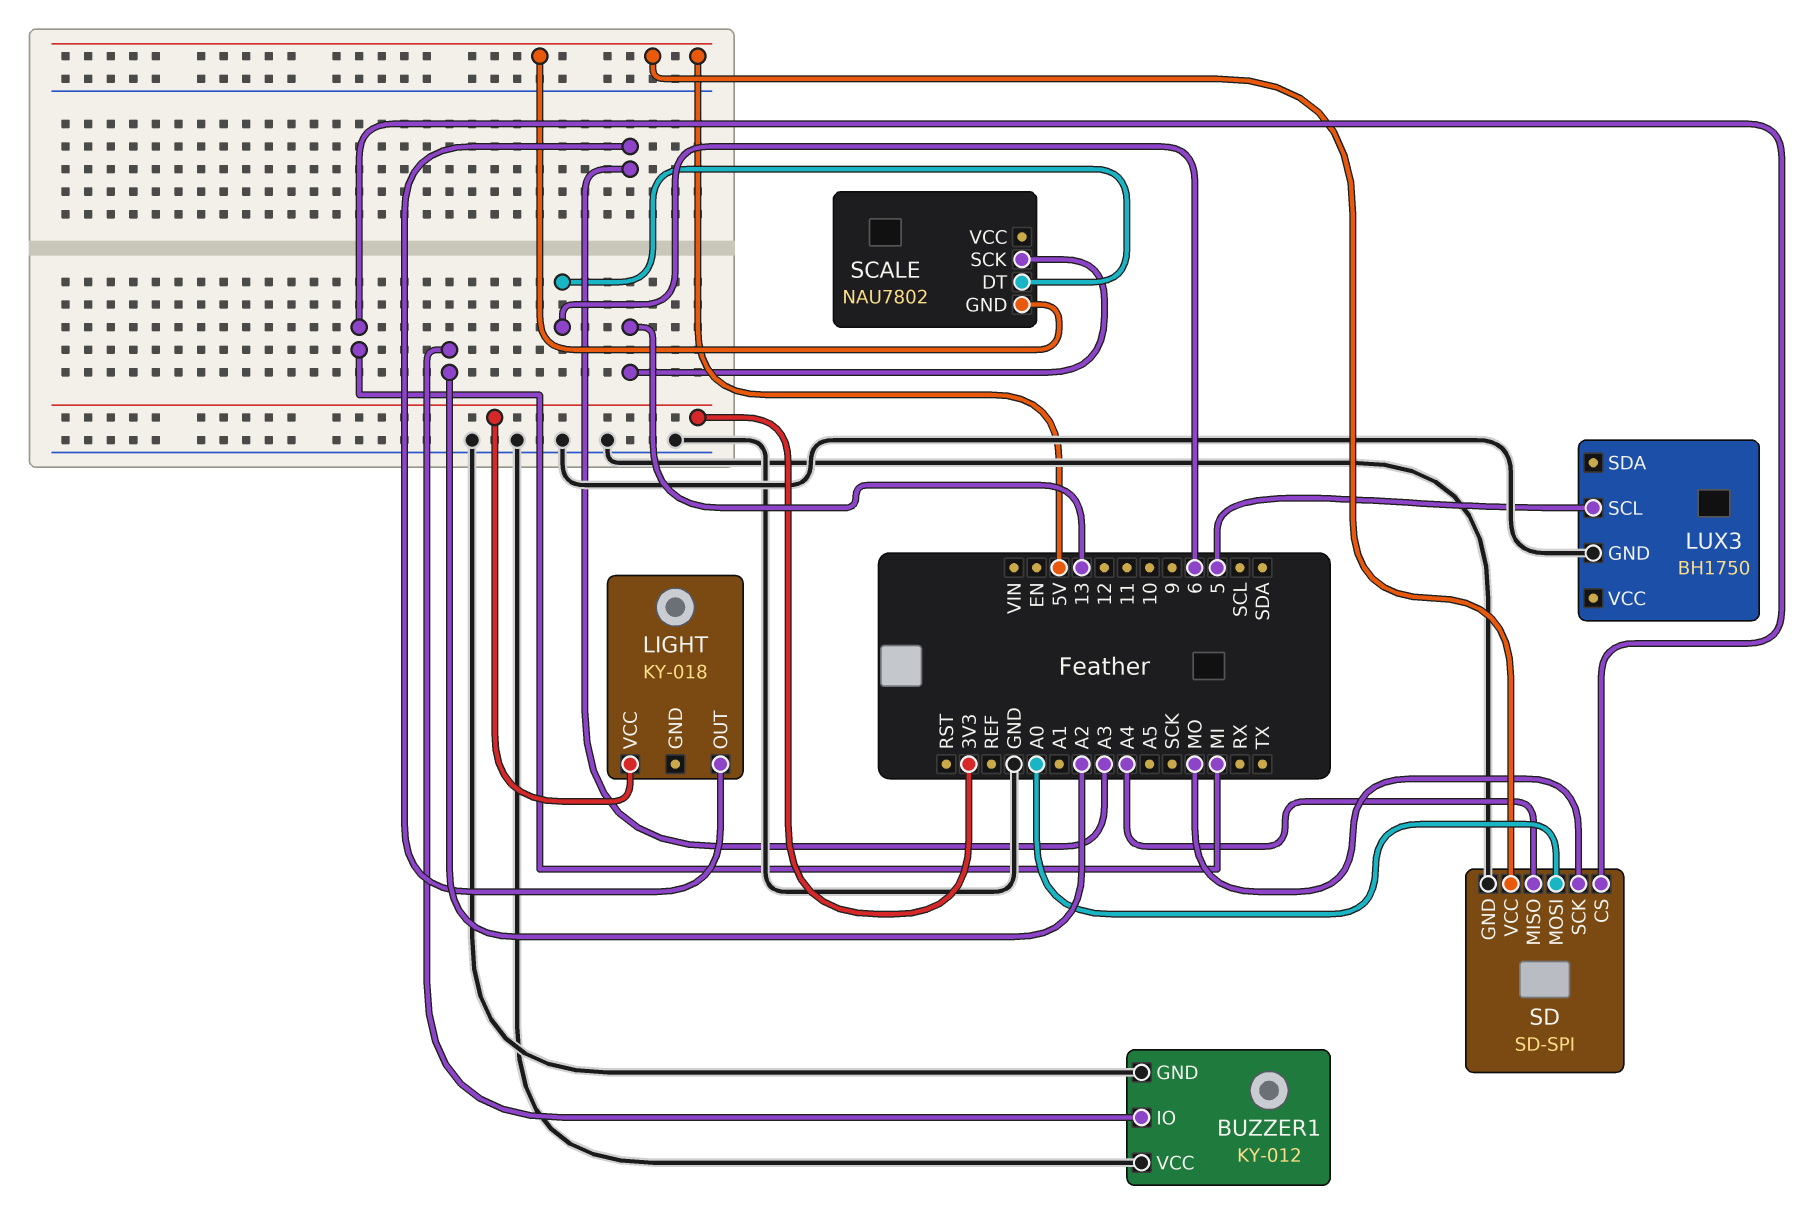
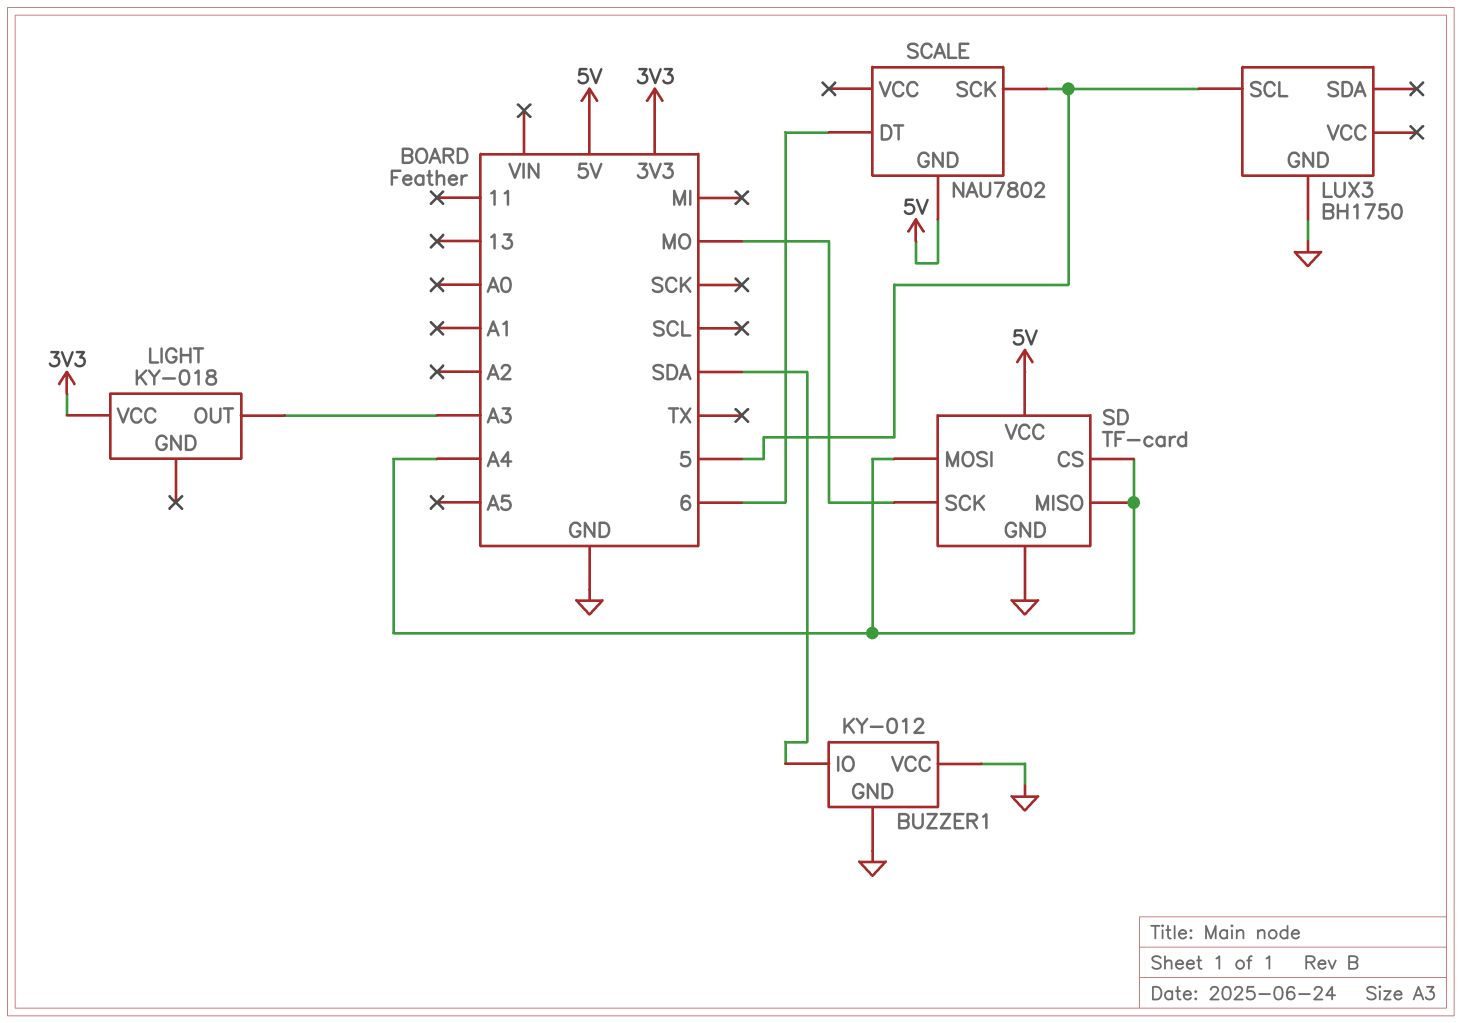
BUZZER1 pin IO: A2 -> SDA
SCALE pin SCK: 13 -> 5
SD: SD-SPI -> TF-card
SD pin CS: MI -> A4
SD pin MOSI: A0 -> A4

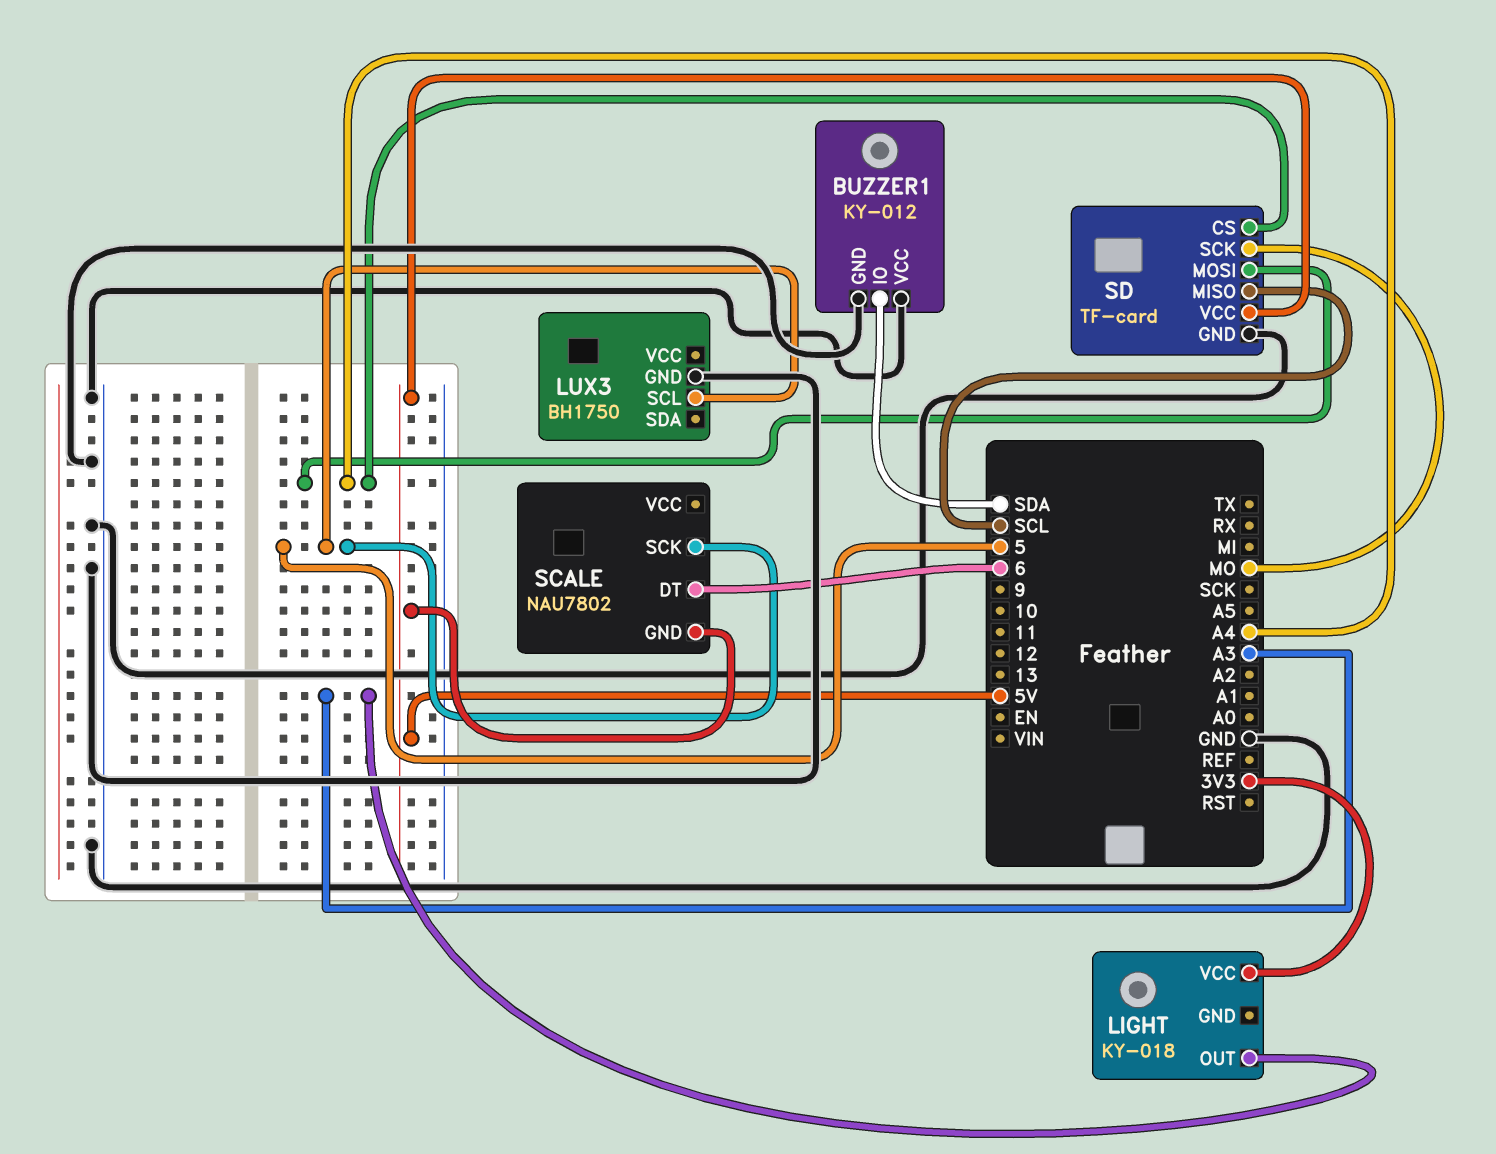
SD pin MISO: A4 -> SCL

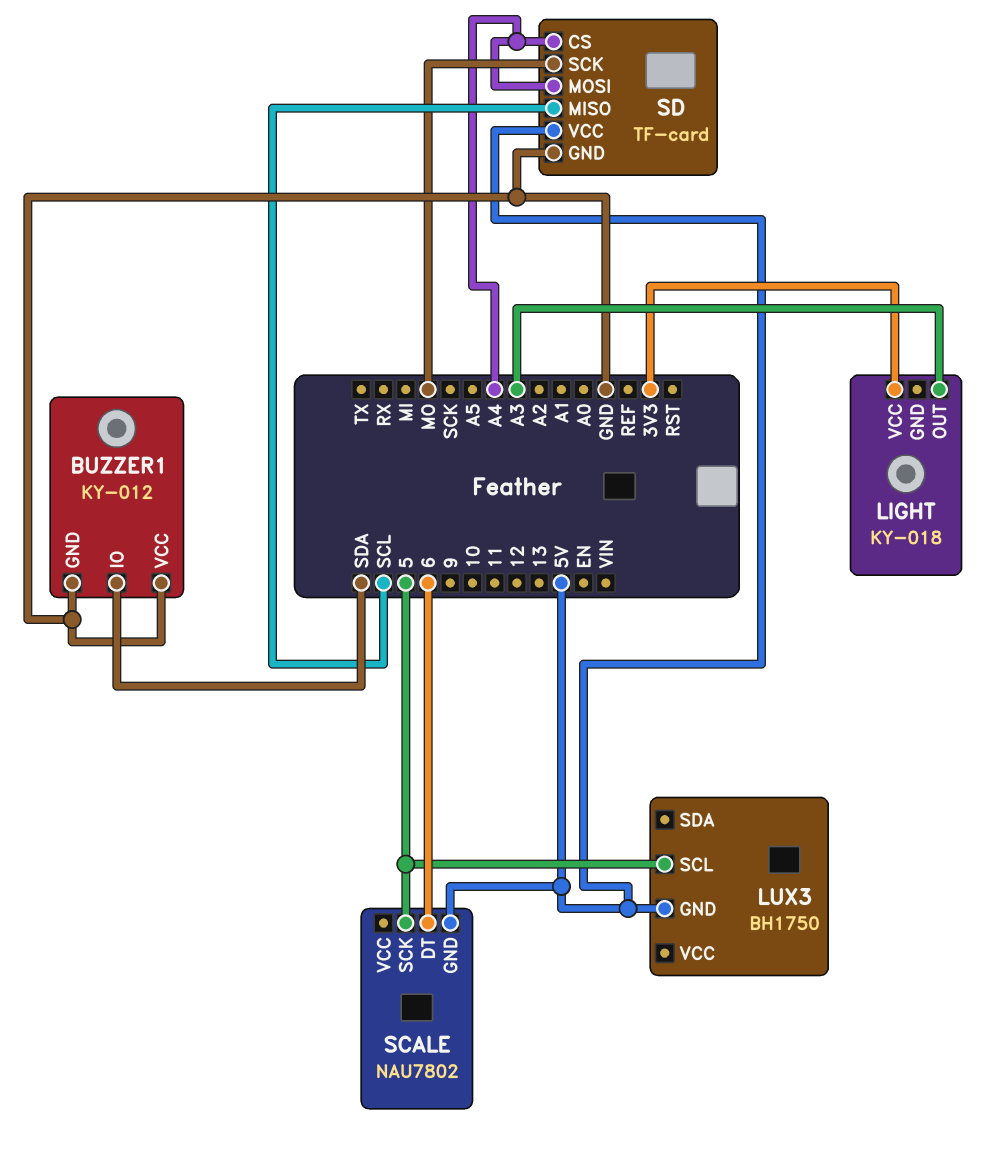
LUX3 pin GND: GND -> 5V

